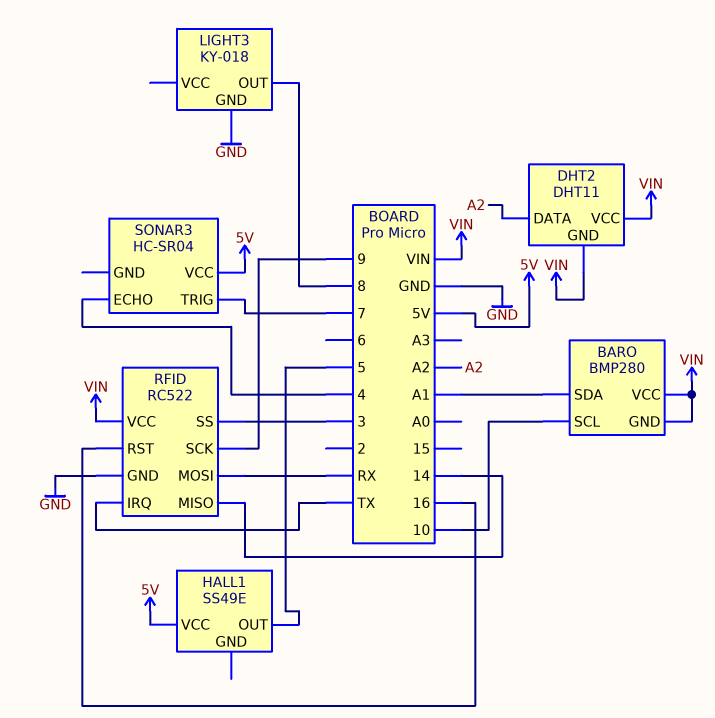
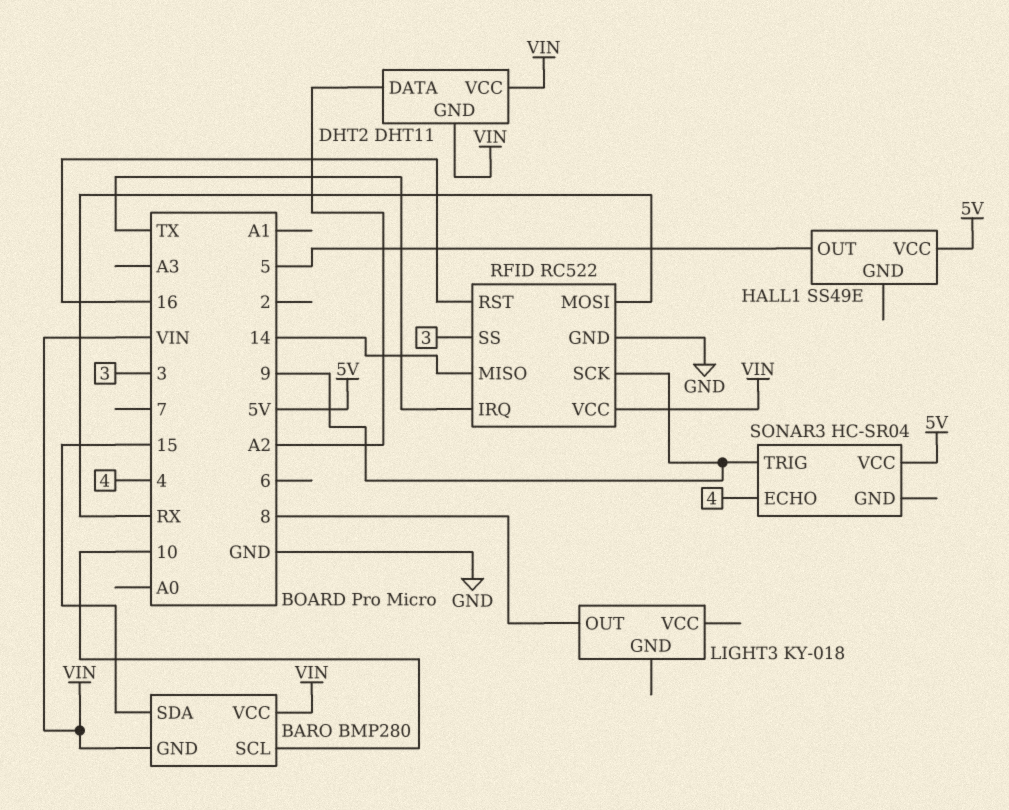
BARO pin SDA: A1 -> 15
LIGHT3 pin GND: GND -> none
SONAR3 pin TRIG: 7 -> 9

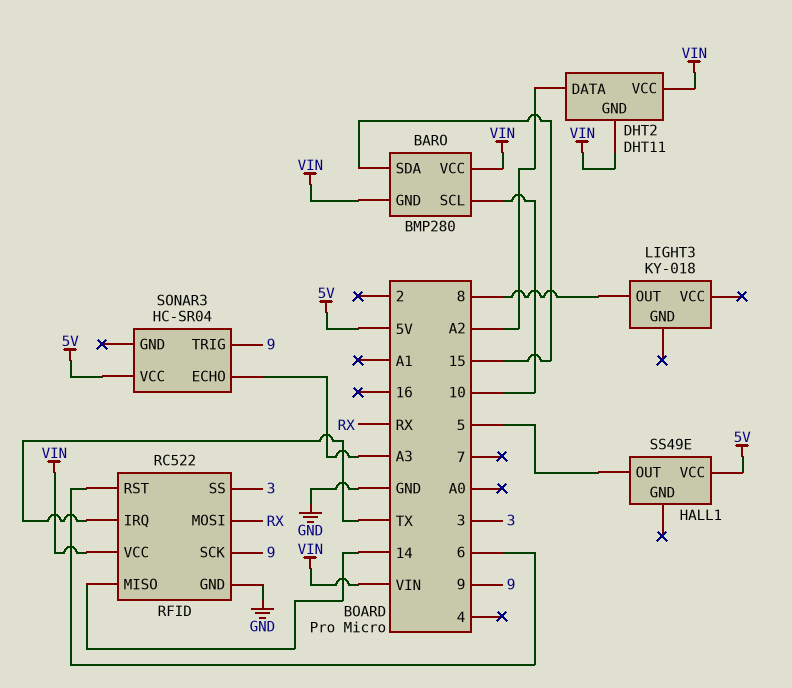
RFID pin RST: 16 -> 6
SONAR3 pin ECHO: 4 -> A3

